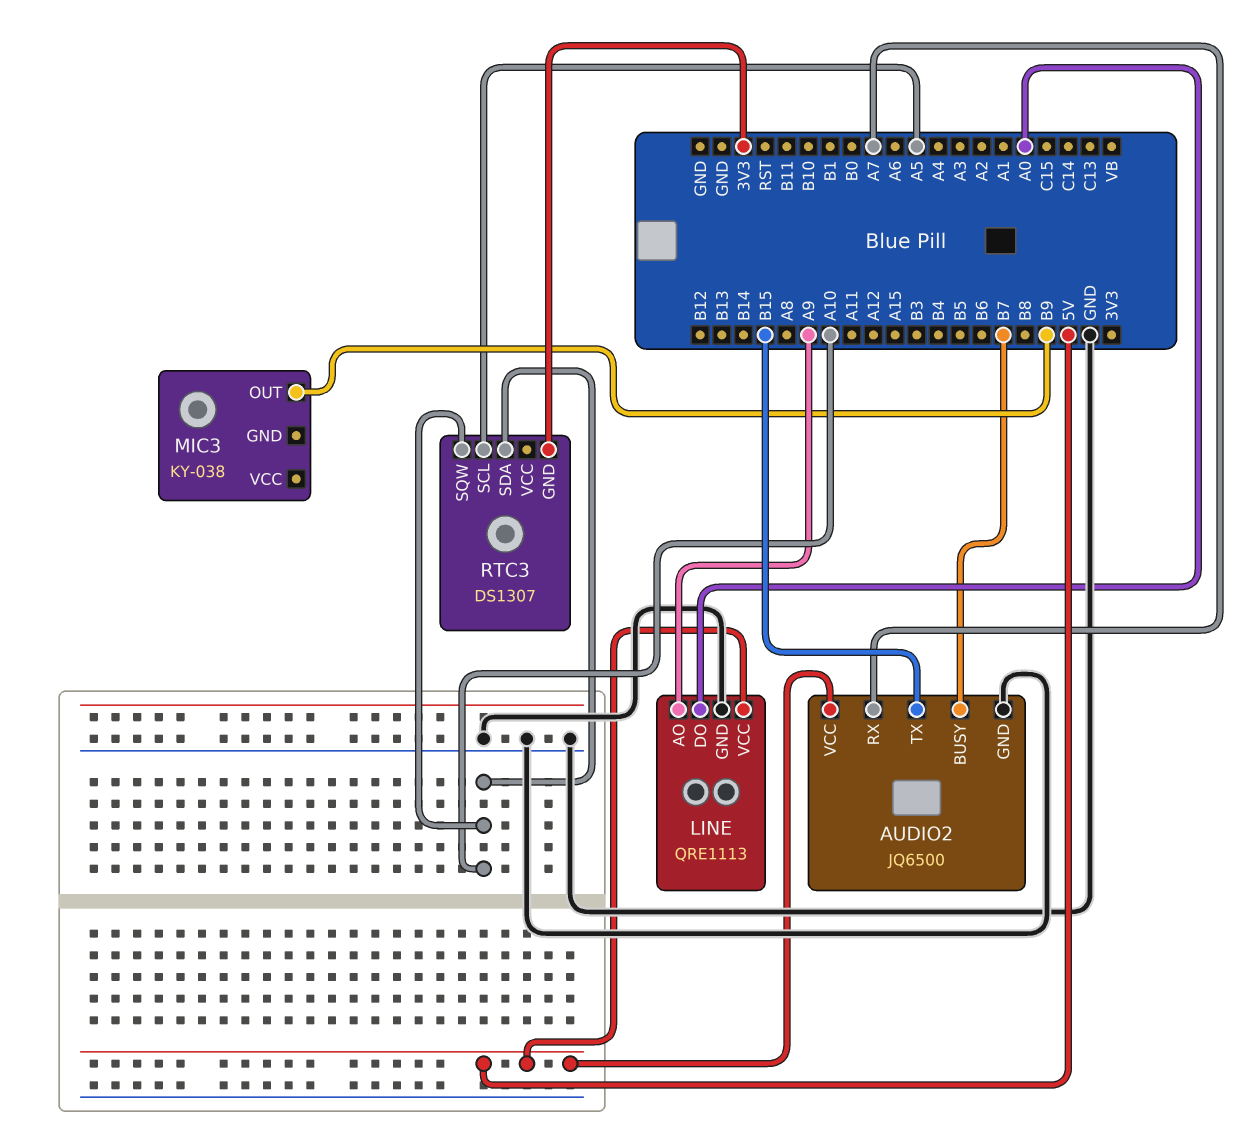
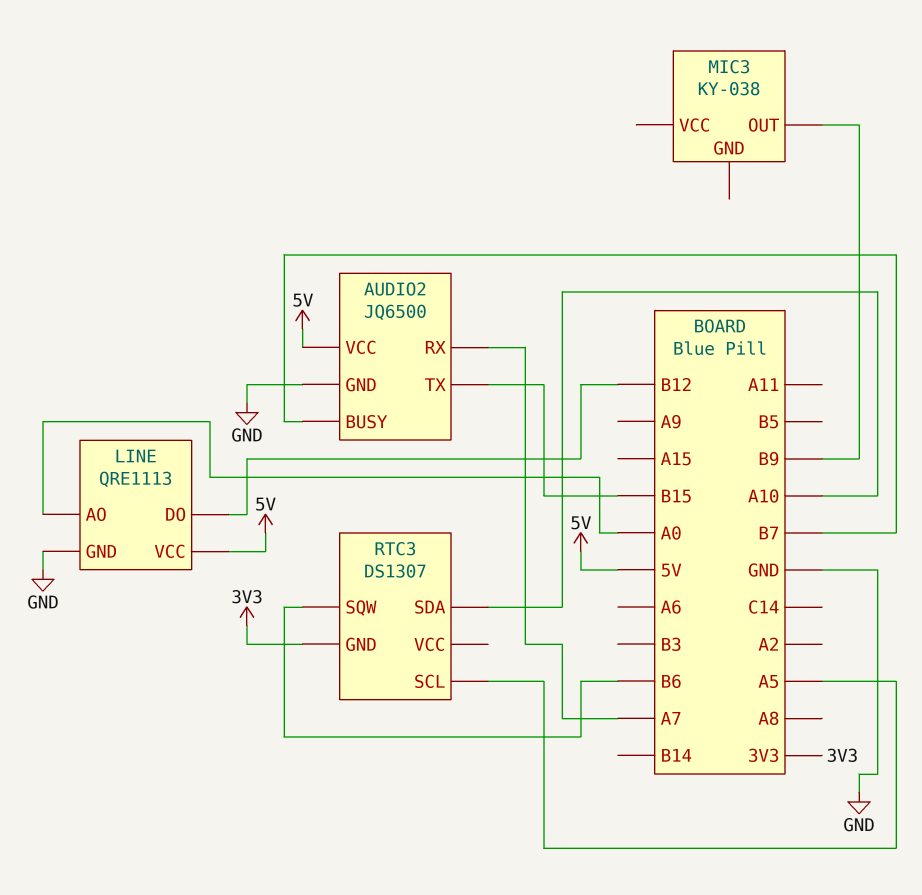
LINE pin AO: A9 -> A0
LINE pin DO: A0 -> B12
RTC3 pin SQW: A10 -> B6

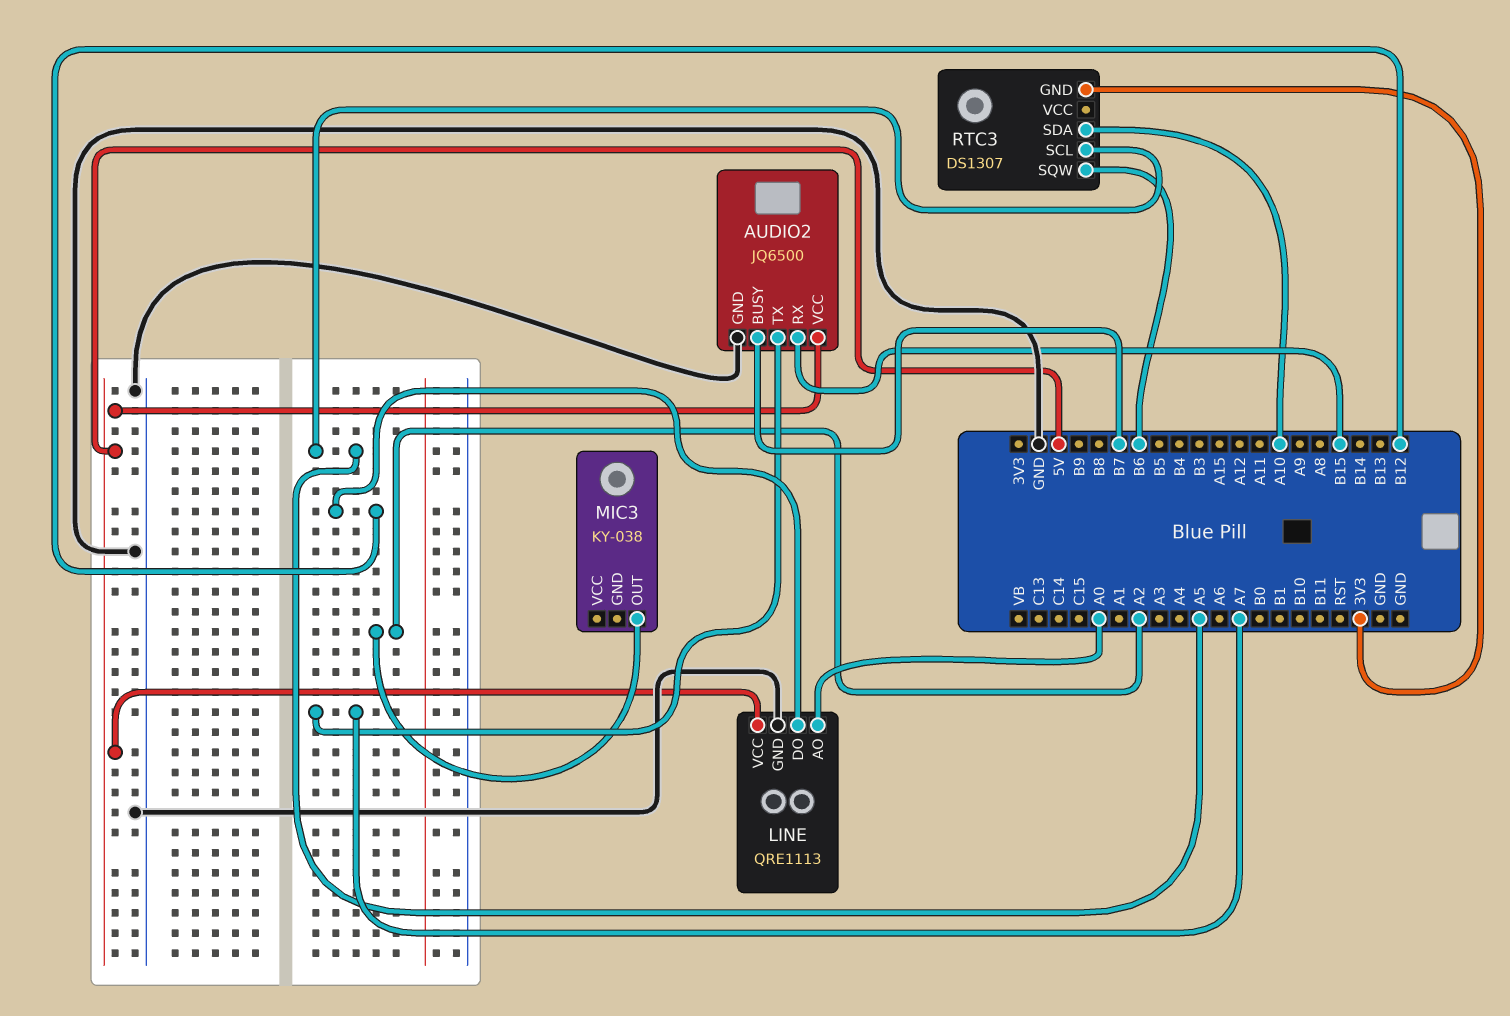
AUDIO2 pin RX: A7 -> B15
AUDIO2 pin TX: B15 -> A7
MIC3 pin OUT: B9 -> A2

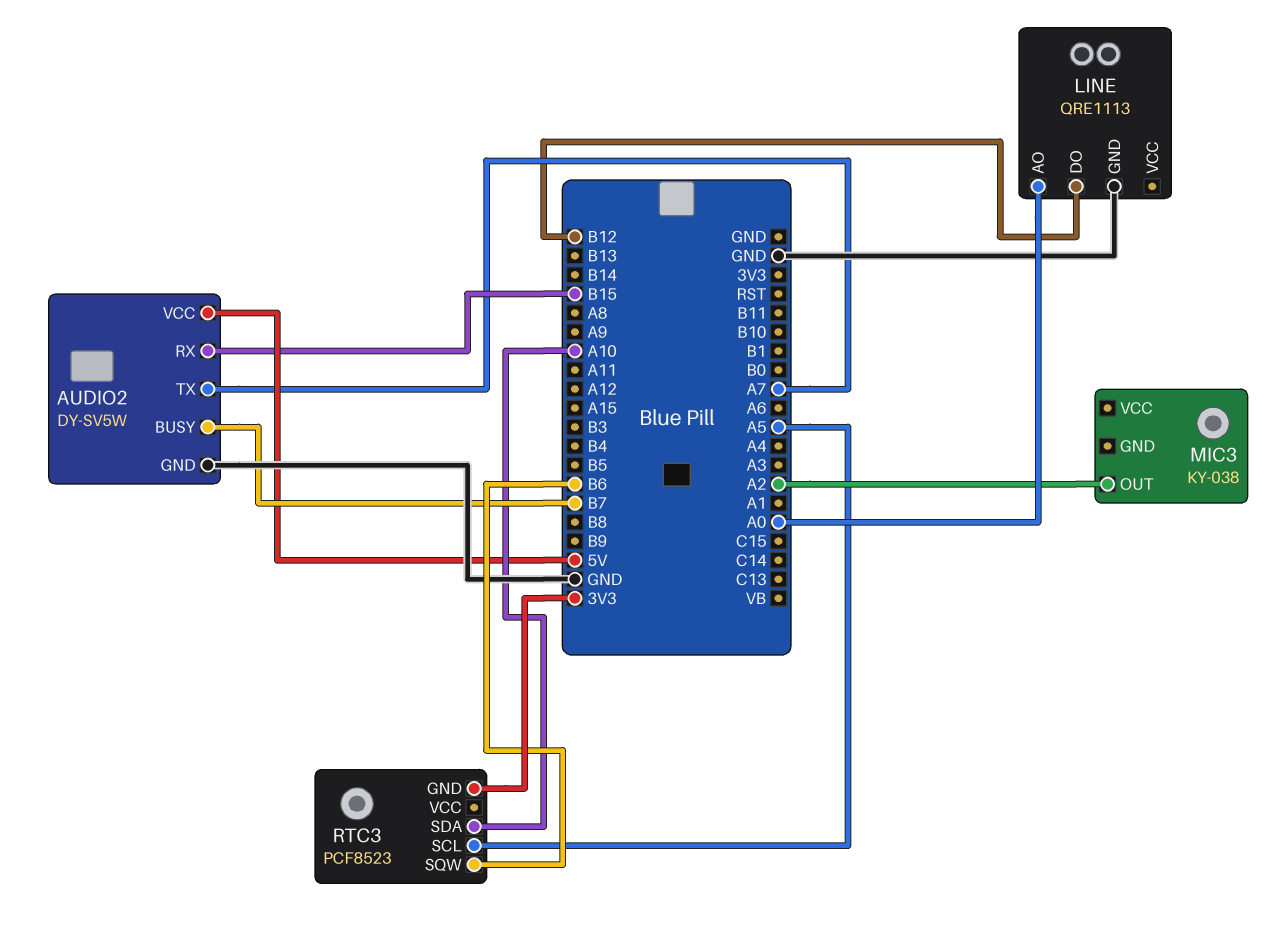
AUDIO2: JQ6500 -> DY-SV5W
LINE pin VCC: 5V -> none
RTC3: DS1307 -> PCF8523

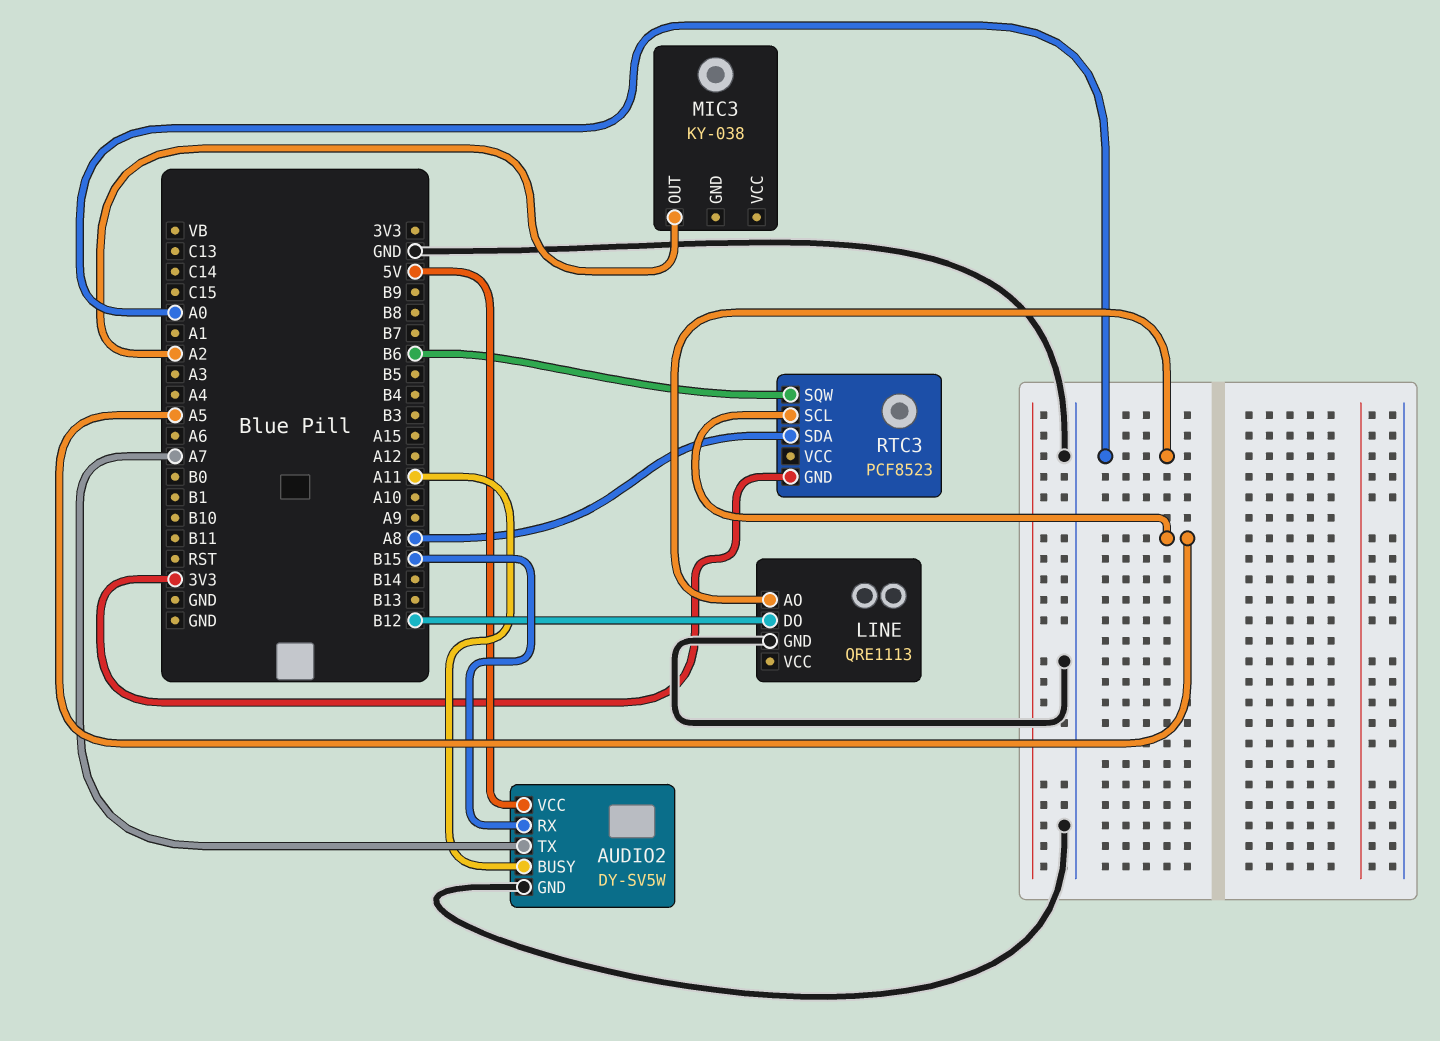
AUDIO2 pin BUSY: B7 -> A11
RTC3 pin SDA: A10 -> A8

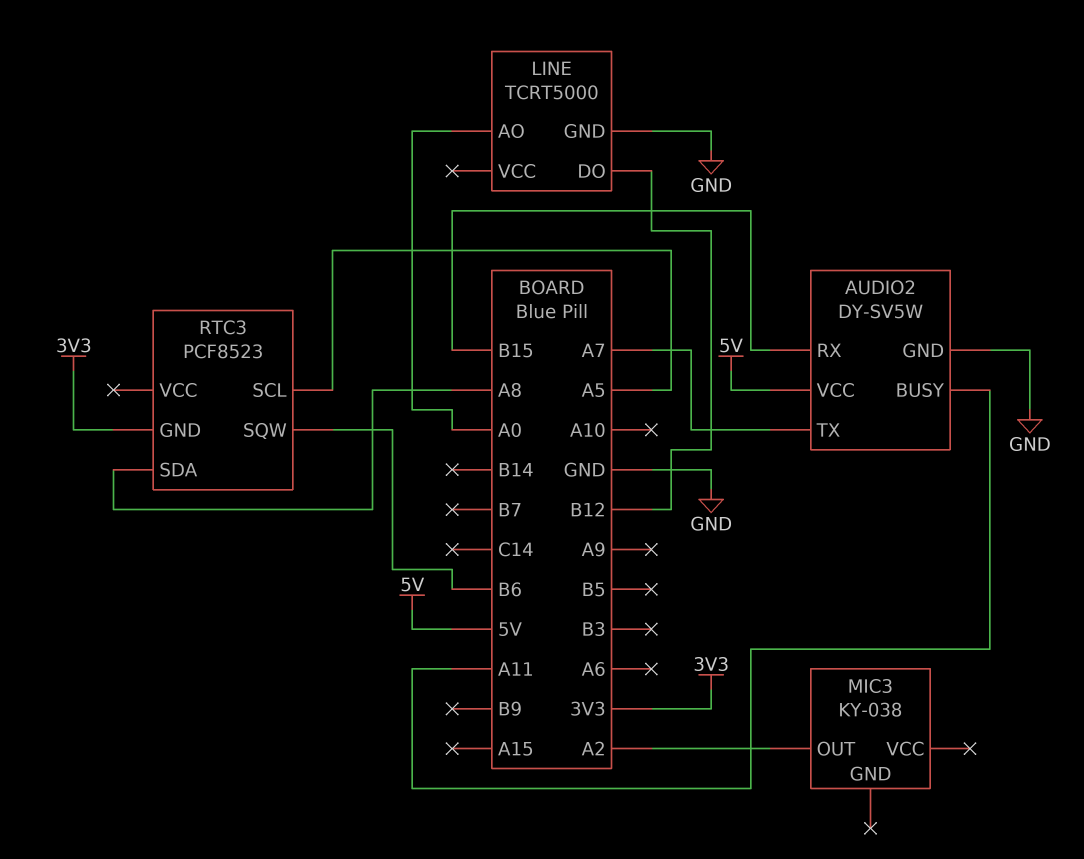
LINE: QRE1113 -> TCRT5000

